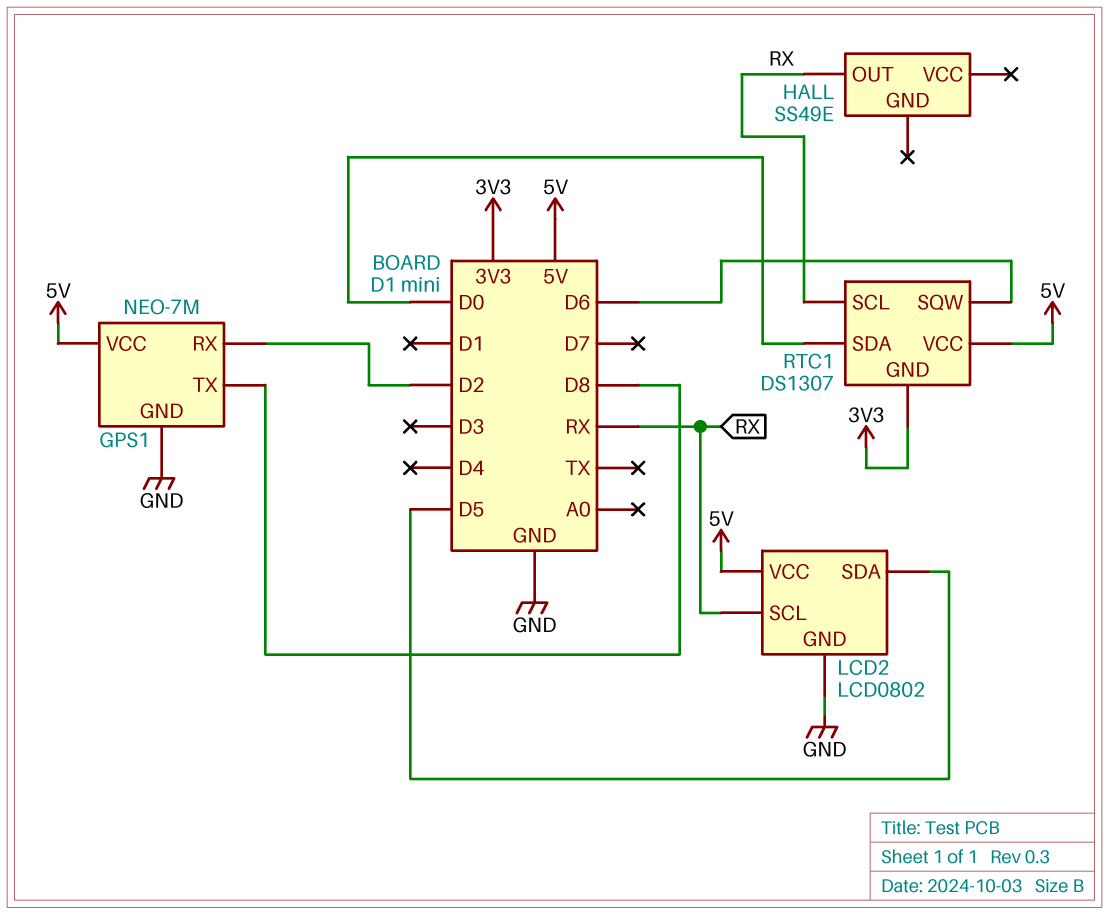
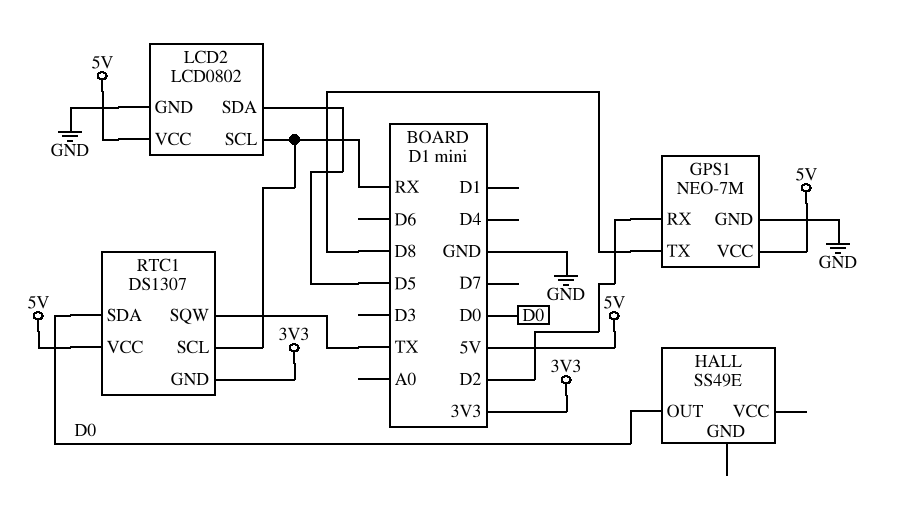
HALL pin OUT: RX -> D0
RTC1 pin SQW: D6 -> TX

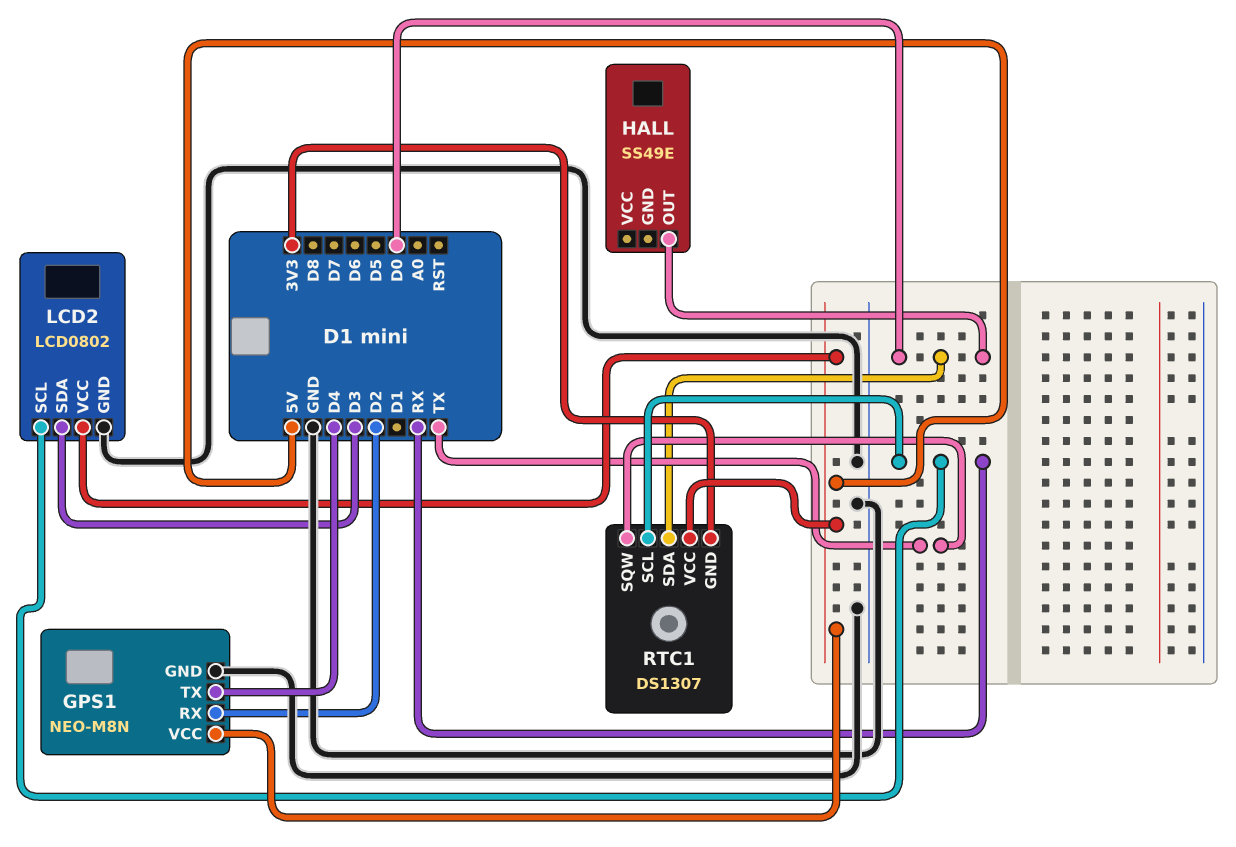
GPS1: NEO-7M -> NEO-M8N
GPS1 pin TX: D8 -> D4
LCD2 pin SDA: D5 -> D3

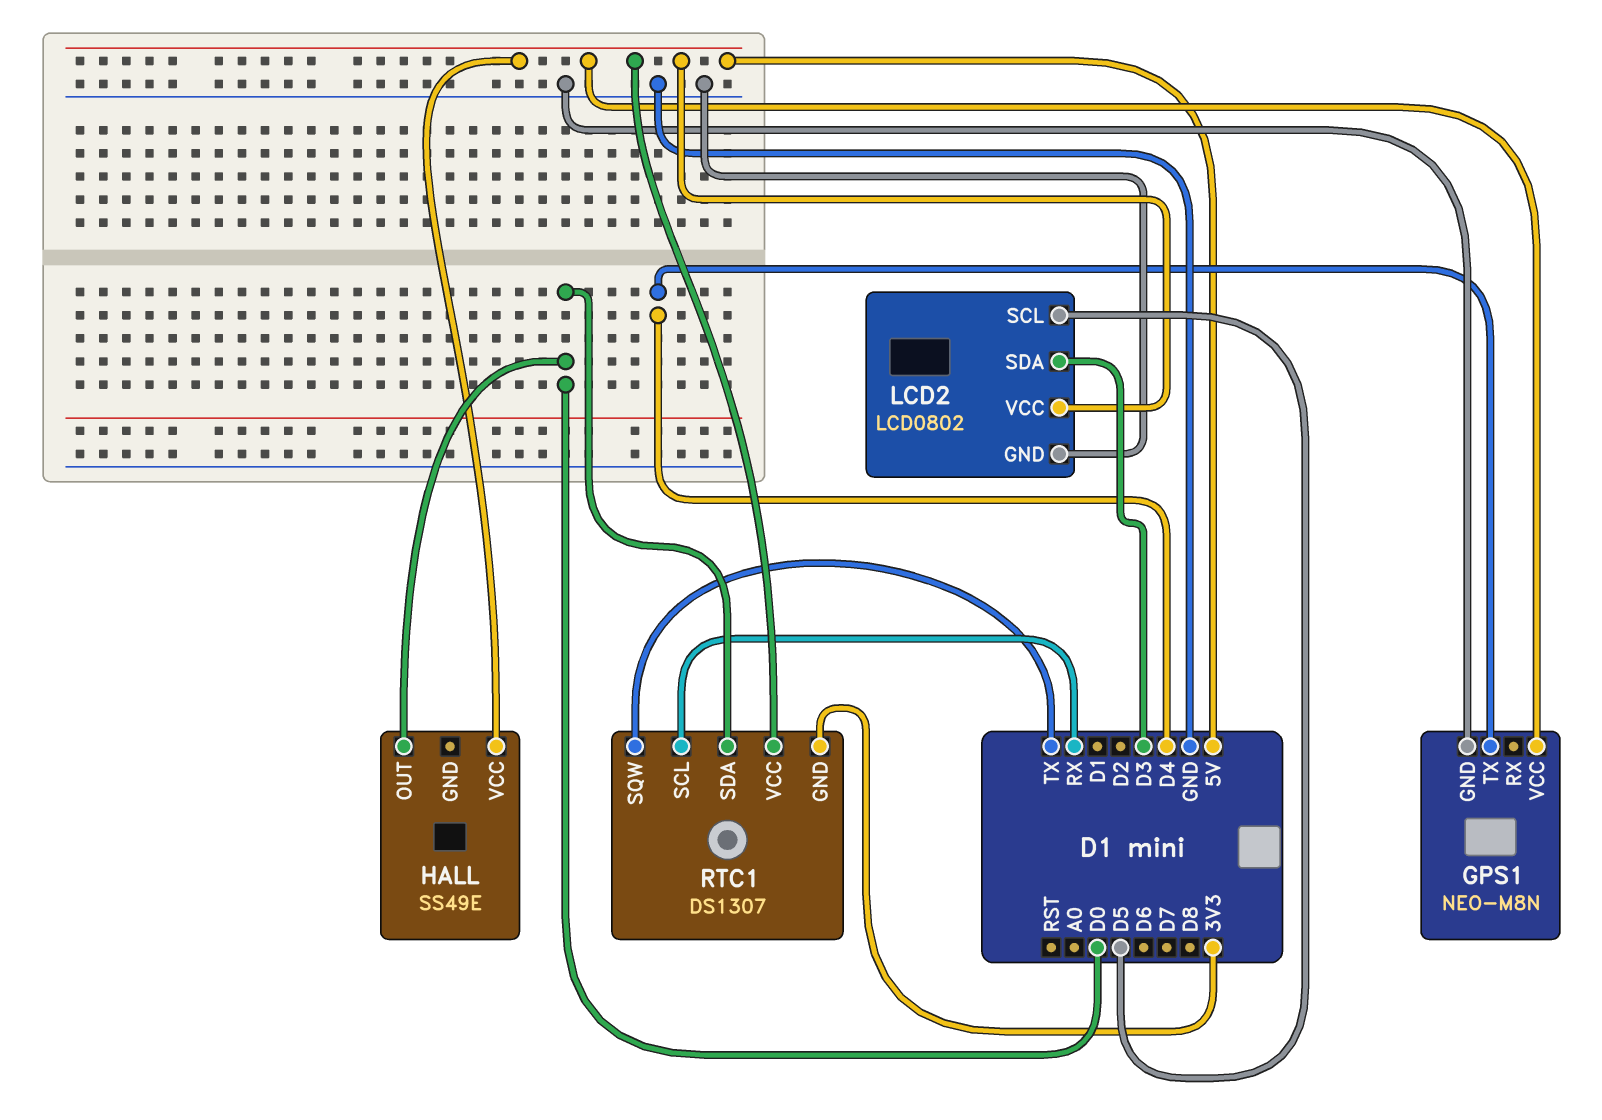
GPS1 pin RX: D2 -> none
HALL pin VCC: none -> 5V
LCD2 pin SCL: RX -> D5

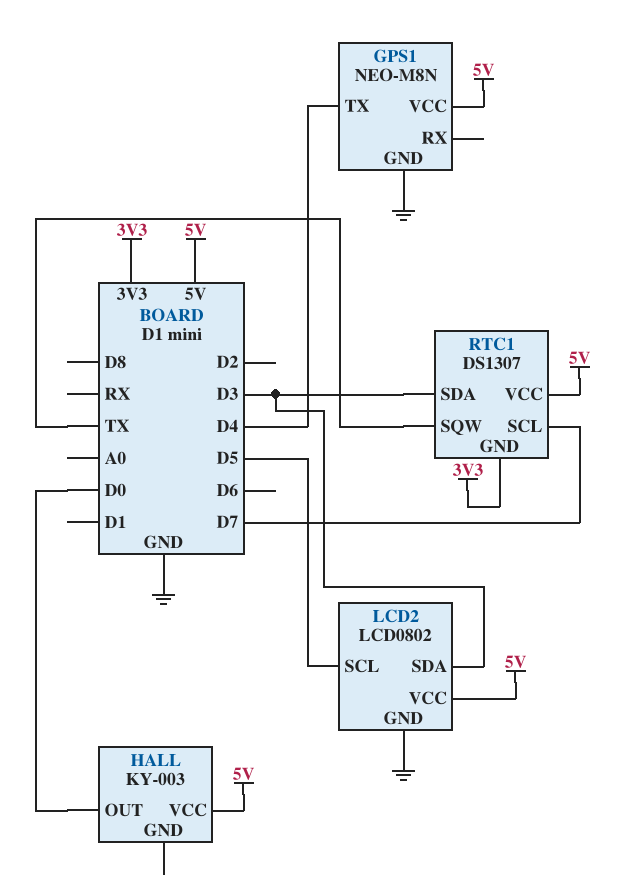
HALL: SS49E -> KY-003
RTC1 pin SCL: RX -> D7
RTC1 pin SDA: D0 -> D3

